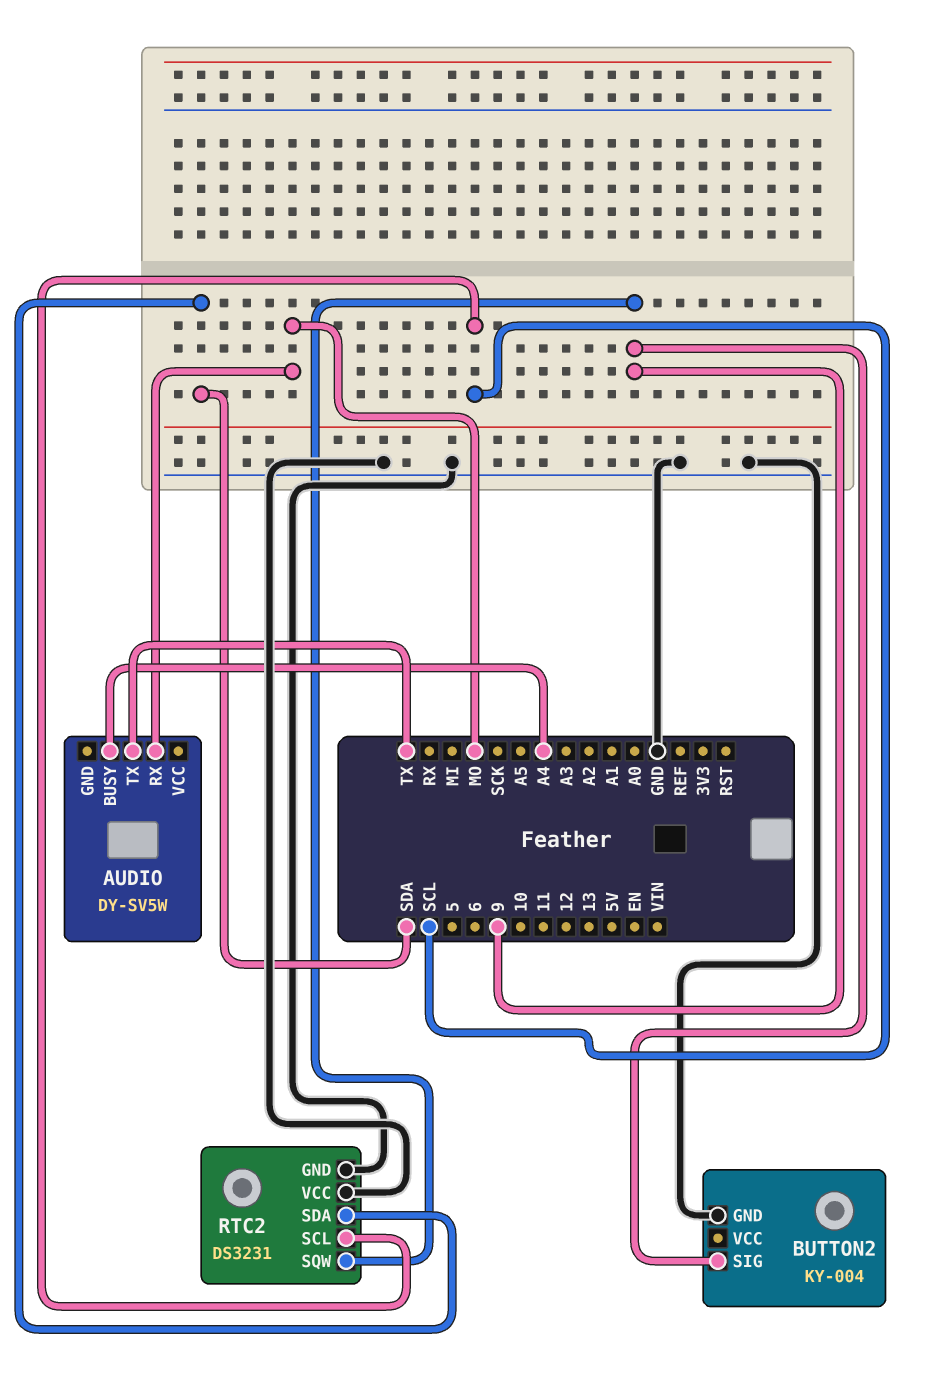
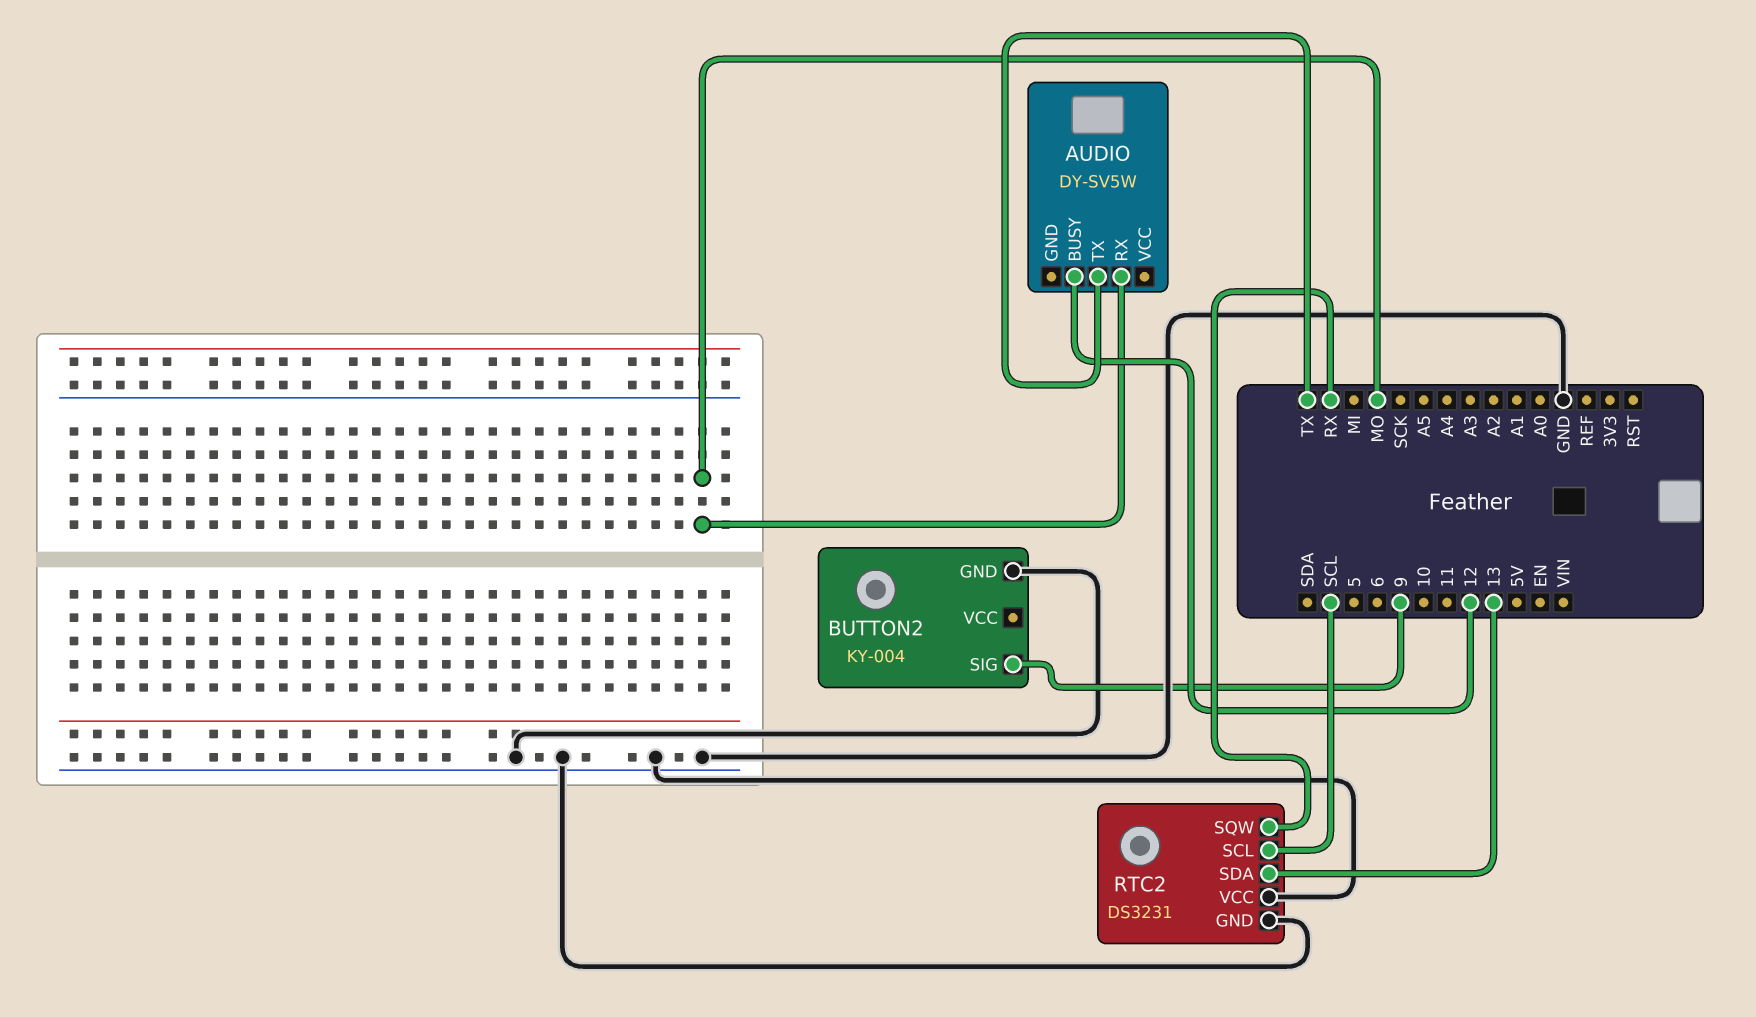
AUDIO pin BUSY: A4 -> 12
RTC2 pin SDA: SDA -> 13
RTC2 pin SQW: 9 -> RX

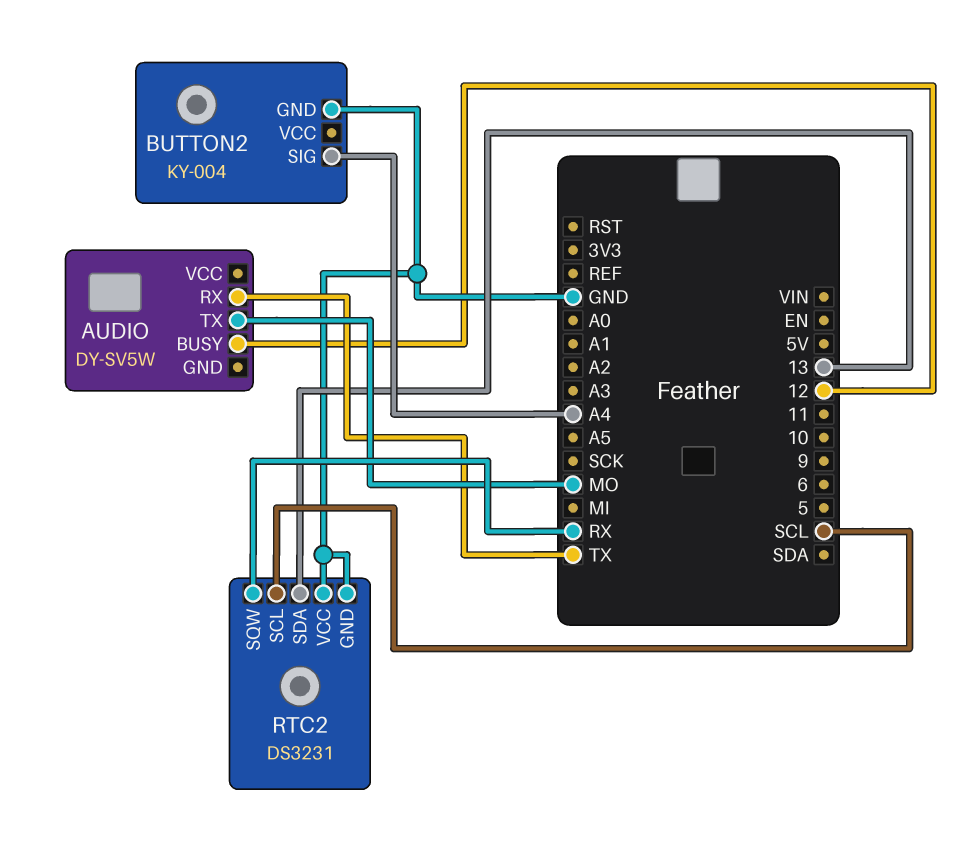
AUDIO pin RX: MO -> TX
AUDIO pin TX: TX -> MO
BUTTON2 pin SIG: 9 -> A4

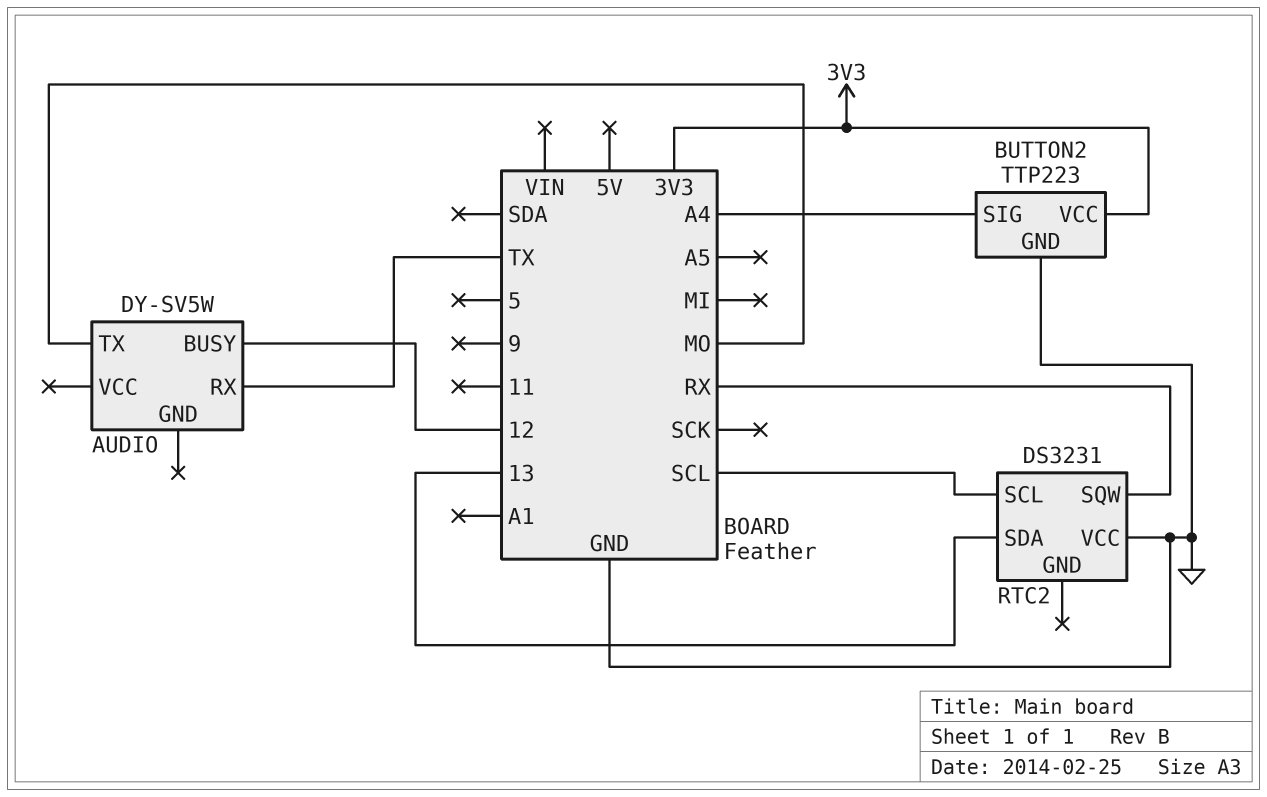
BUTTON2: KY-004 -> TTP223
BUTTON2 pin VCC: none -> 3V3
RTC2 pin GND: GND -> none

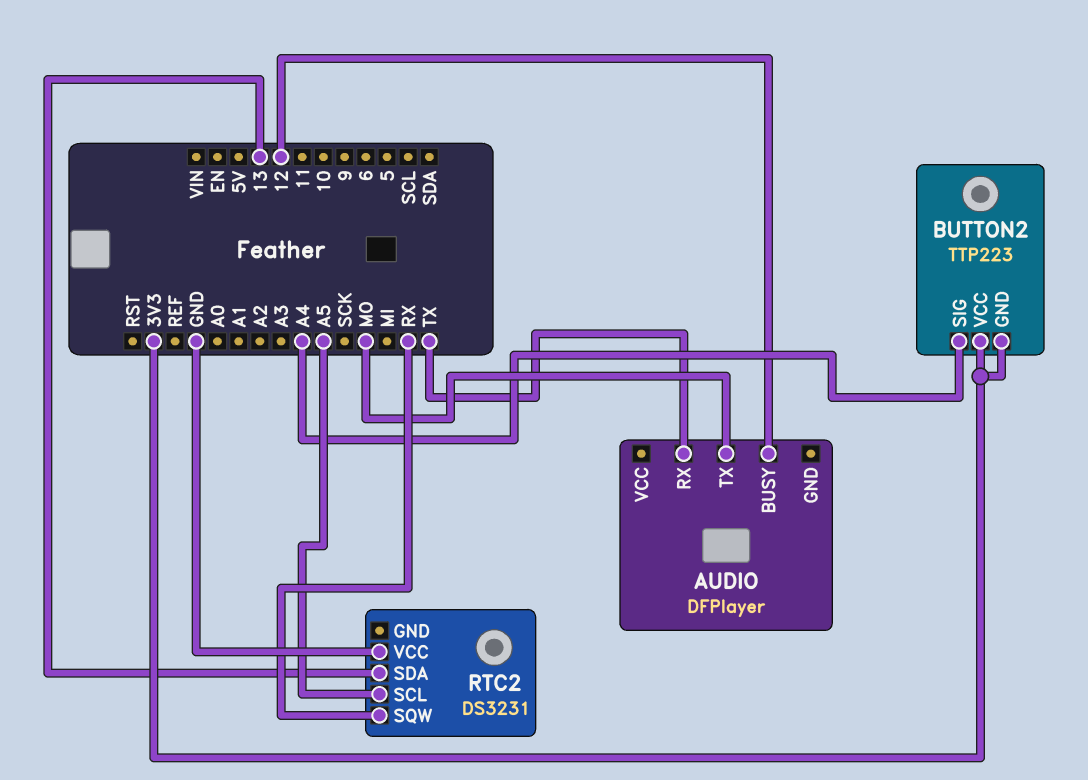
AUDIO: DY-SV5W -> DFPlayer
BUTTON2 pin GND: GND -> 3V3
RTC2 pin SCL: SCL -> A5

